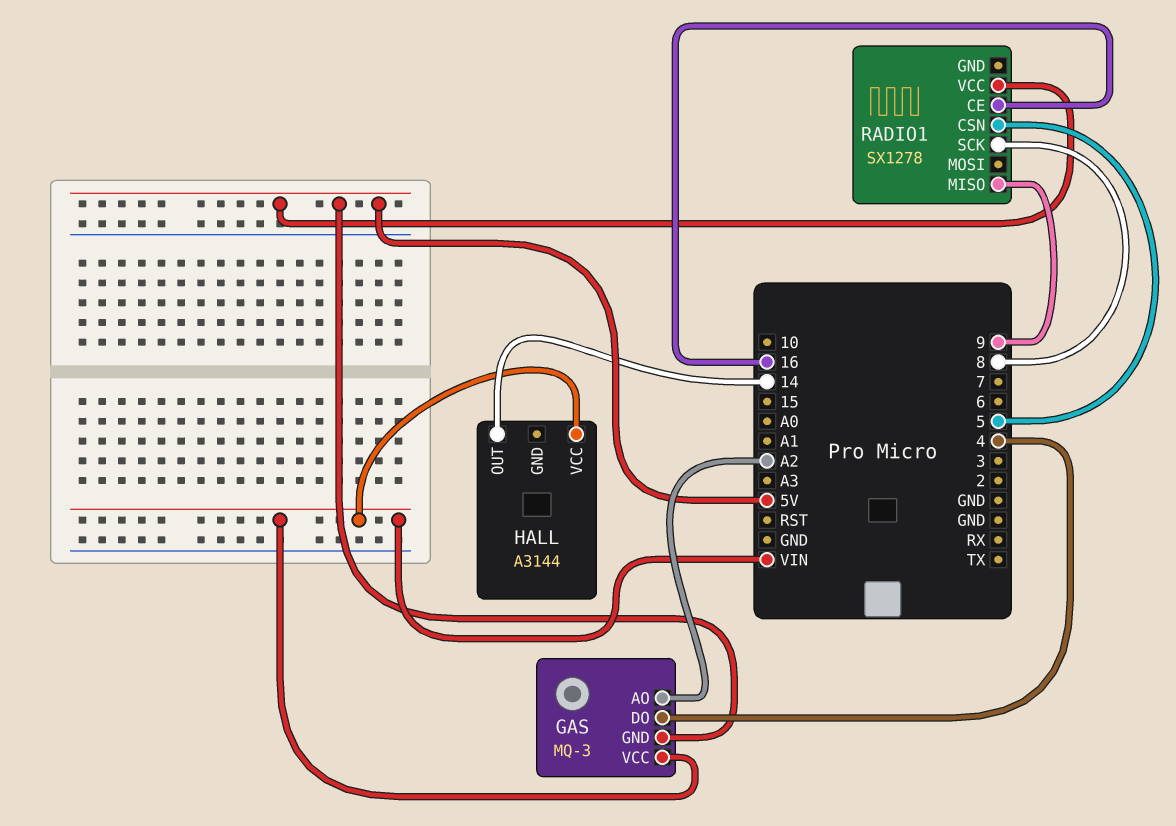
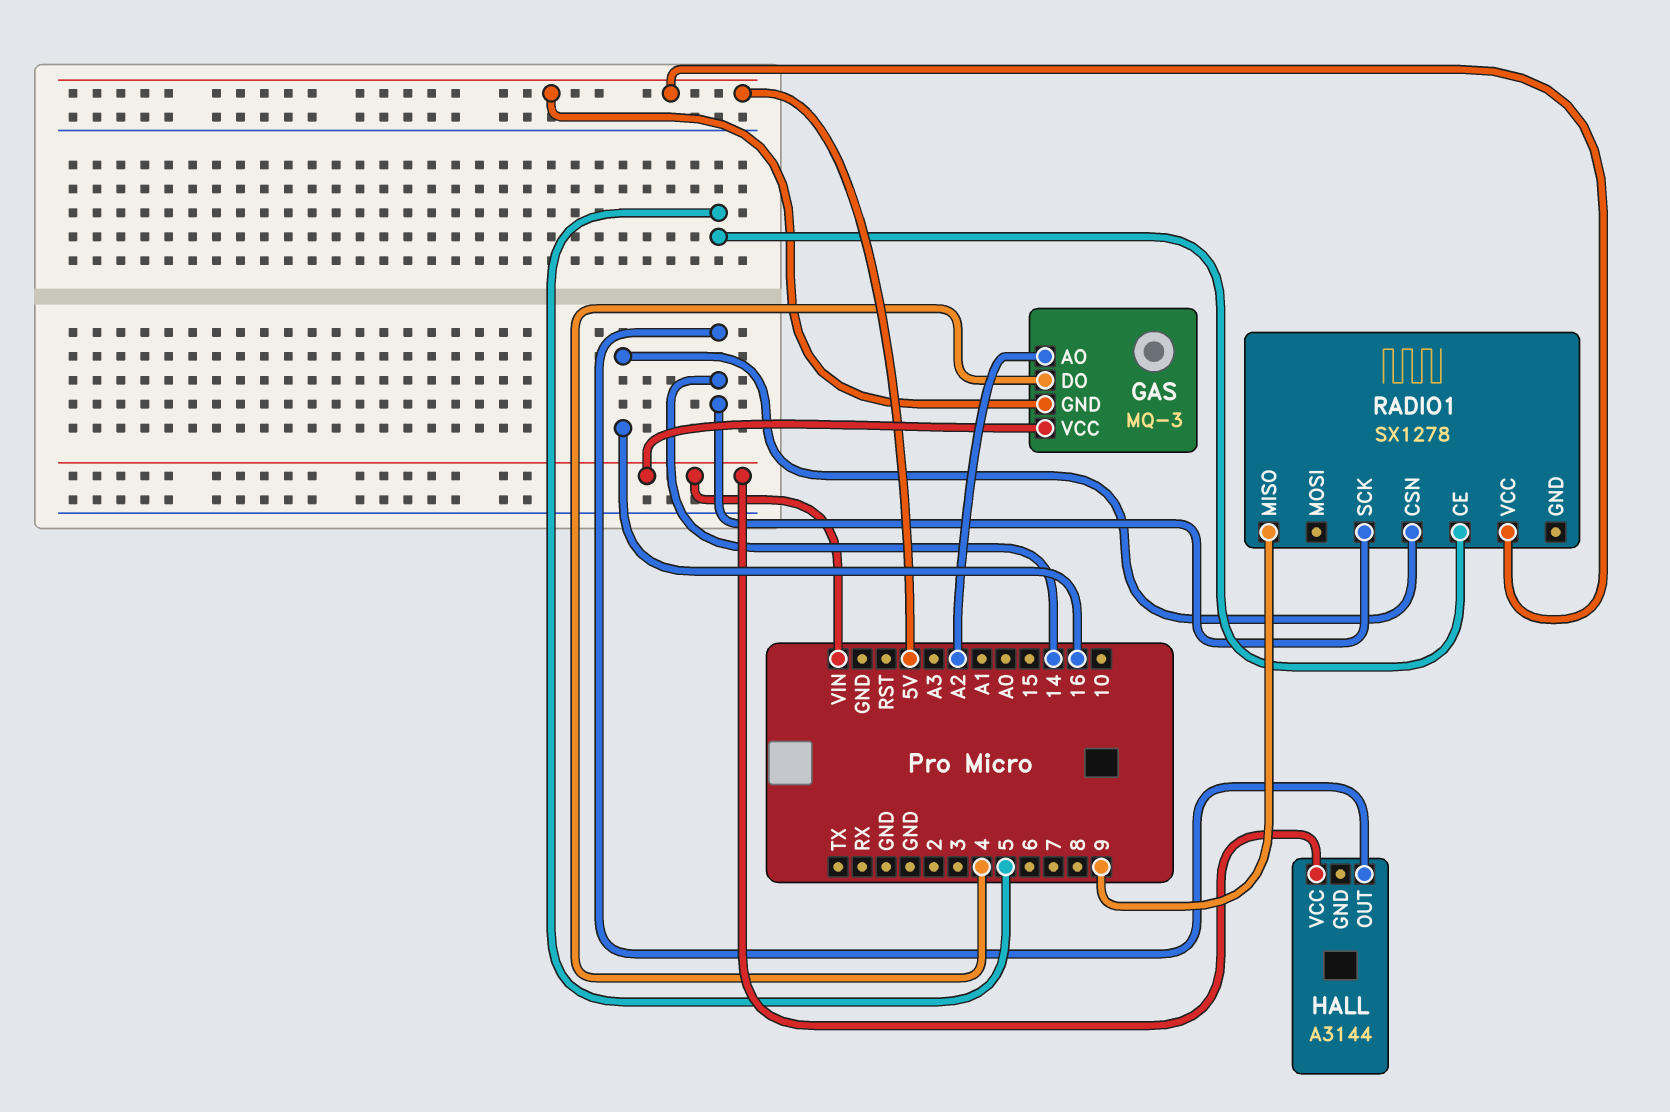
RADIO1 pin CE: 16 -> 5
RADIO1 pin CSN: 5 -> 16
RADIO1 pin SCK: 8 -> 14

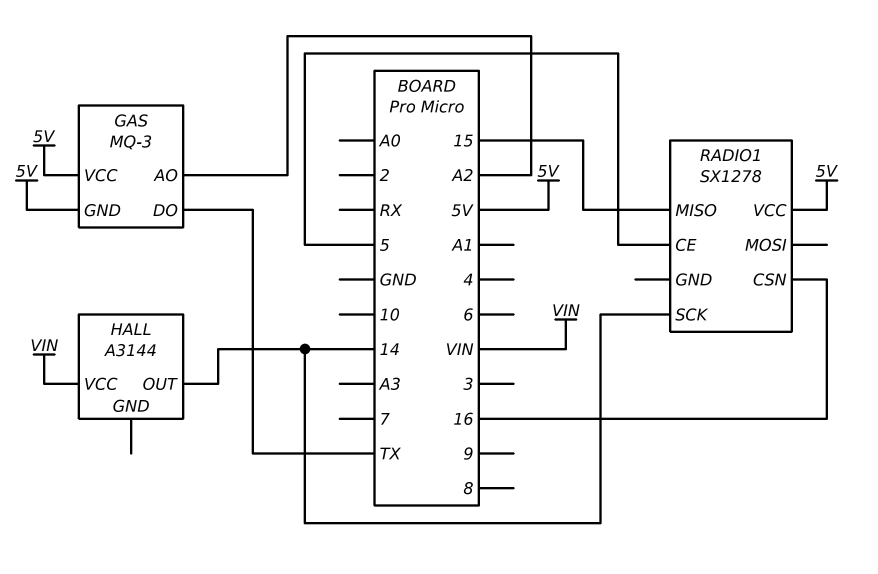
GAS pin DO: 4 -> TX
GAS pin VCC: VIN -> 5V
RADIO1 pin MISO: 9 -> 15

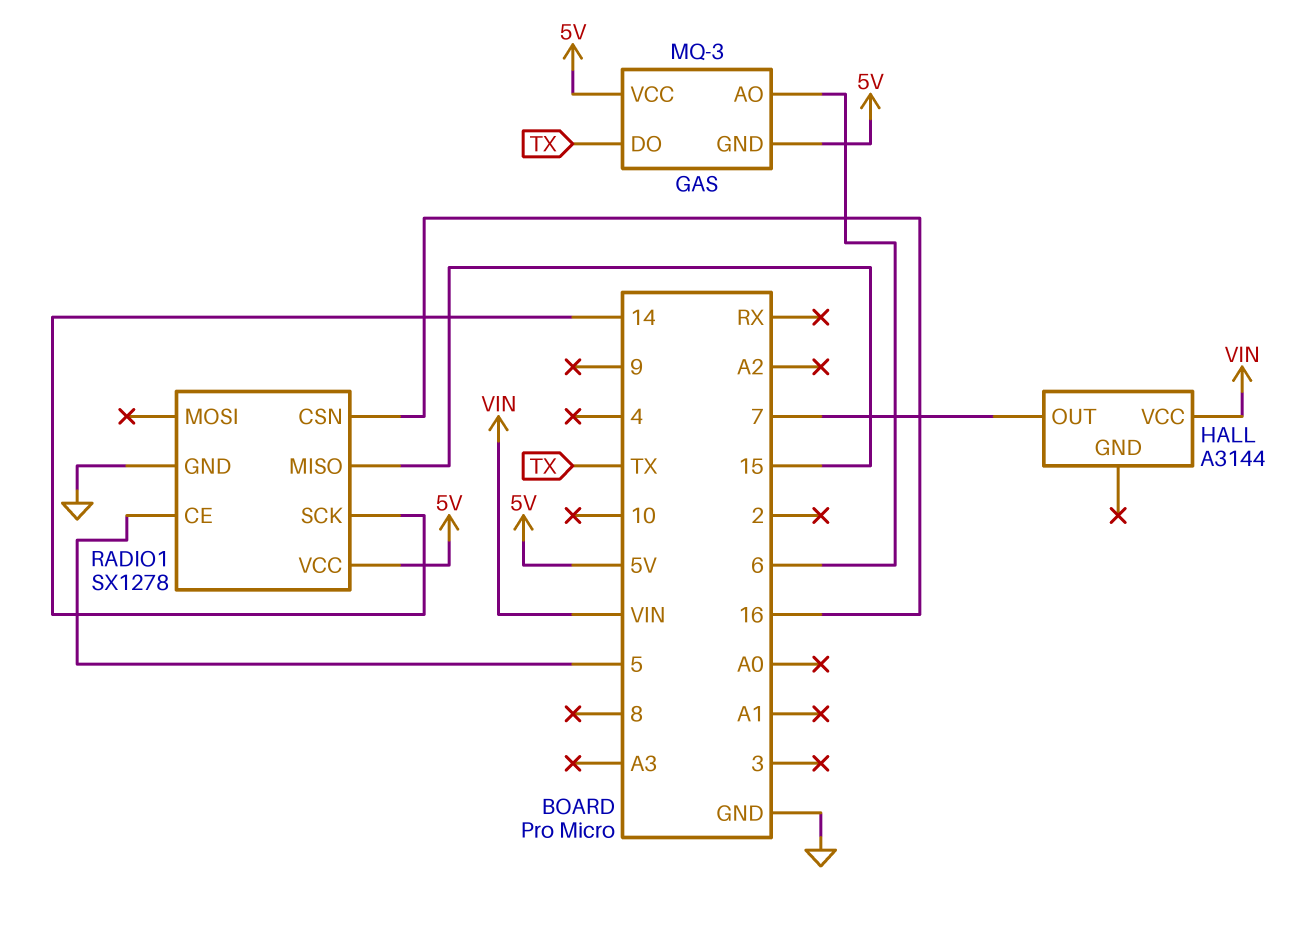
GAS pin AO: A2 -> 6
HALL pin OUT: 14 -> 7
RADIO1 pin GND: none -> GND

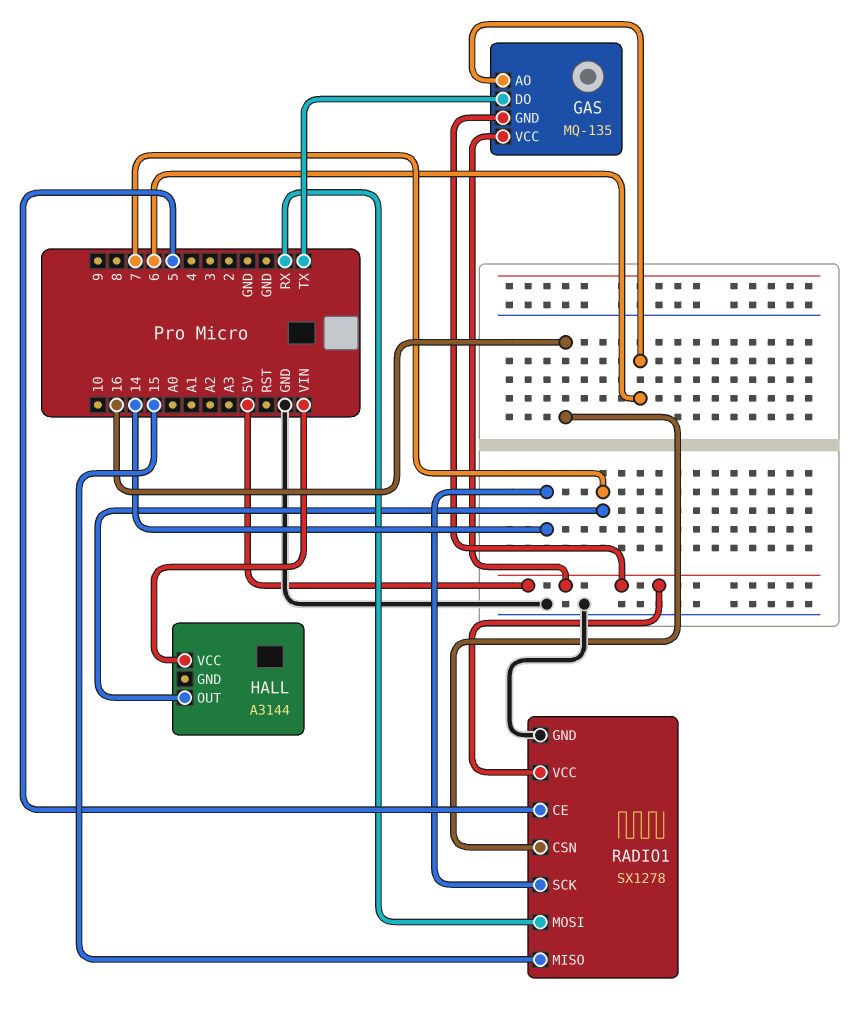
GAS: MQ-3 -> MQ-135
RADIO1 pin MOSI: none -> RX

